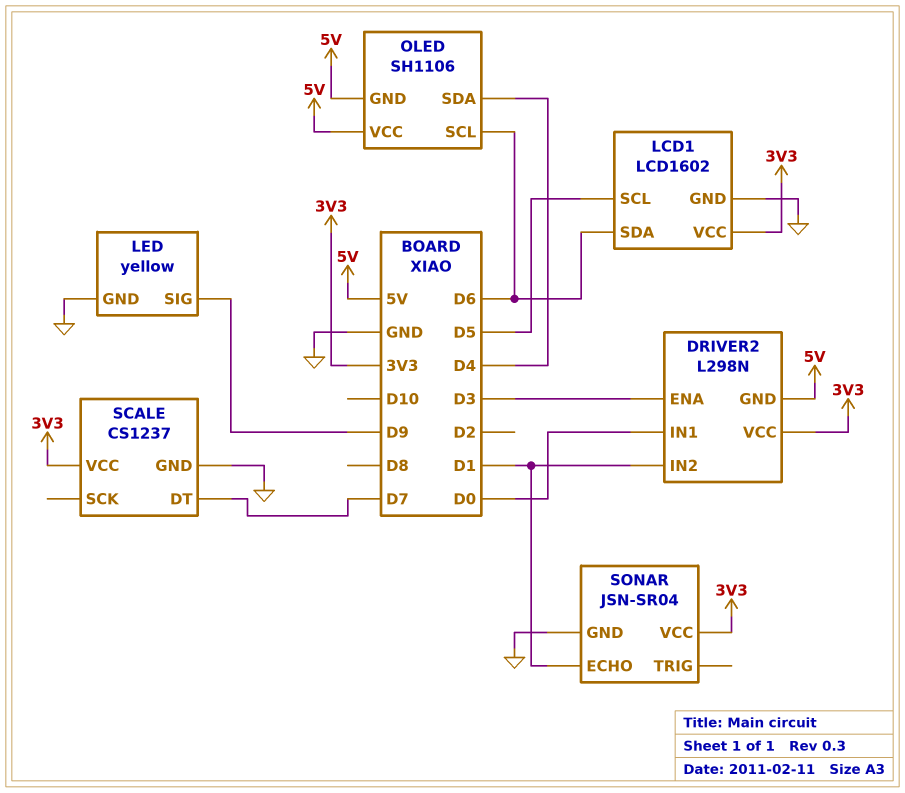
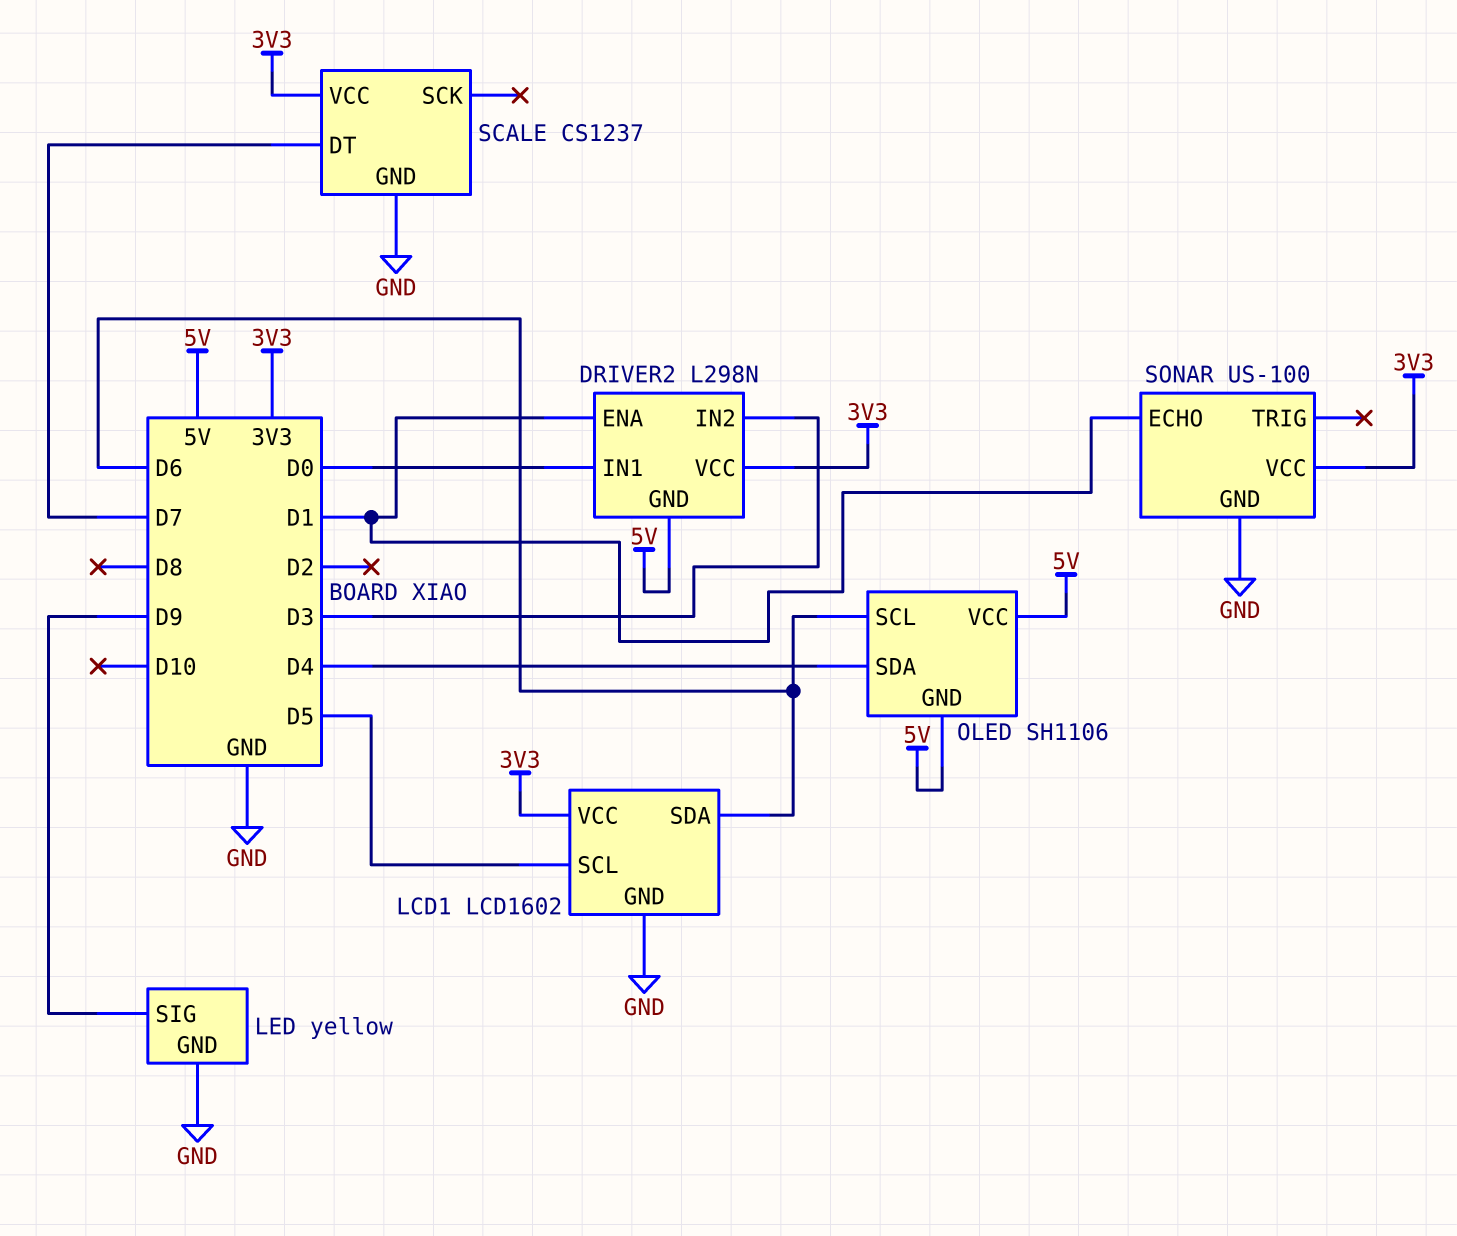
DRIVER2 pin ENA: D3 -> D1
DRIVER2 pin IN2: D1 -> D3
SONAR: JSN-SR04 -> US-100

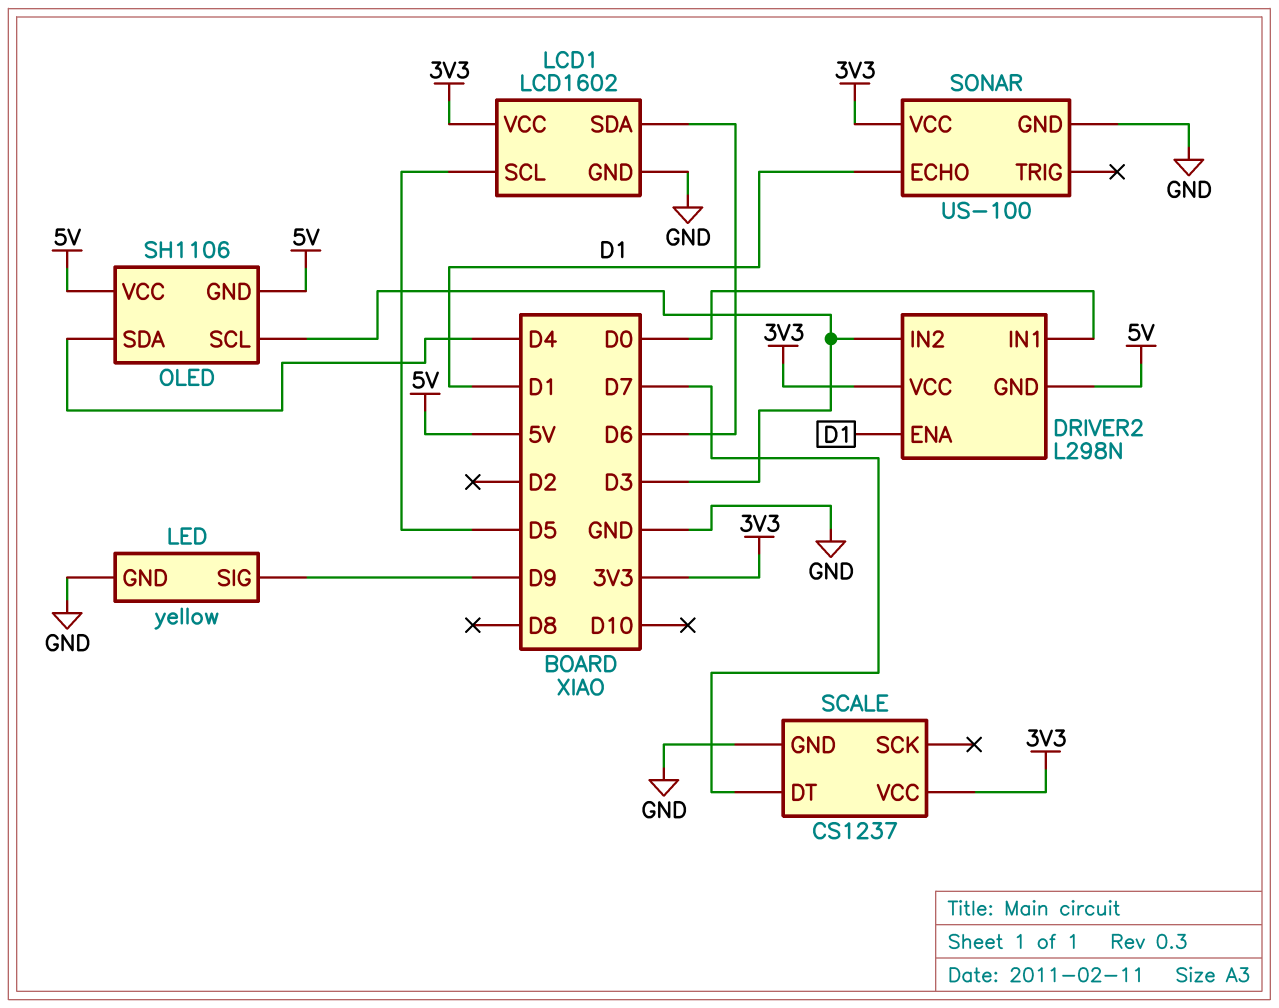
OLED pin SCL: D6 -> D3

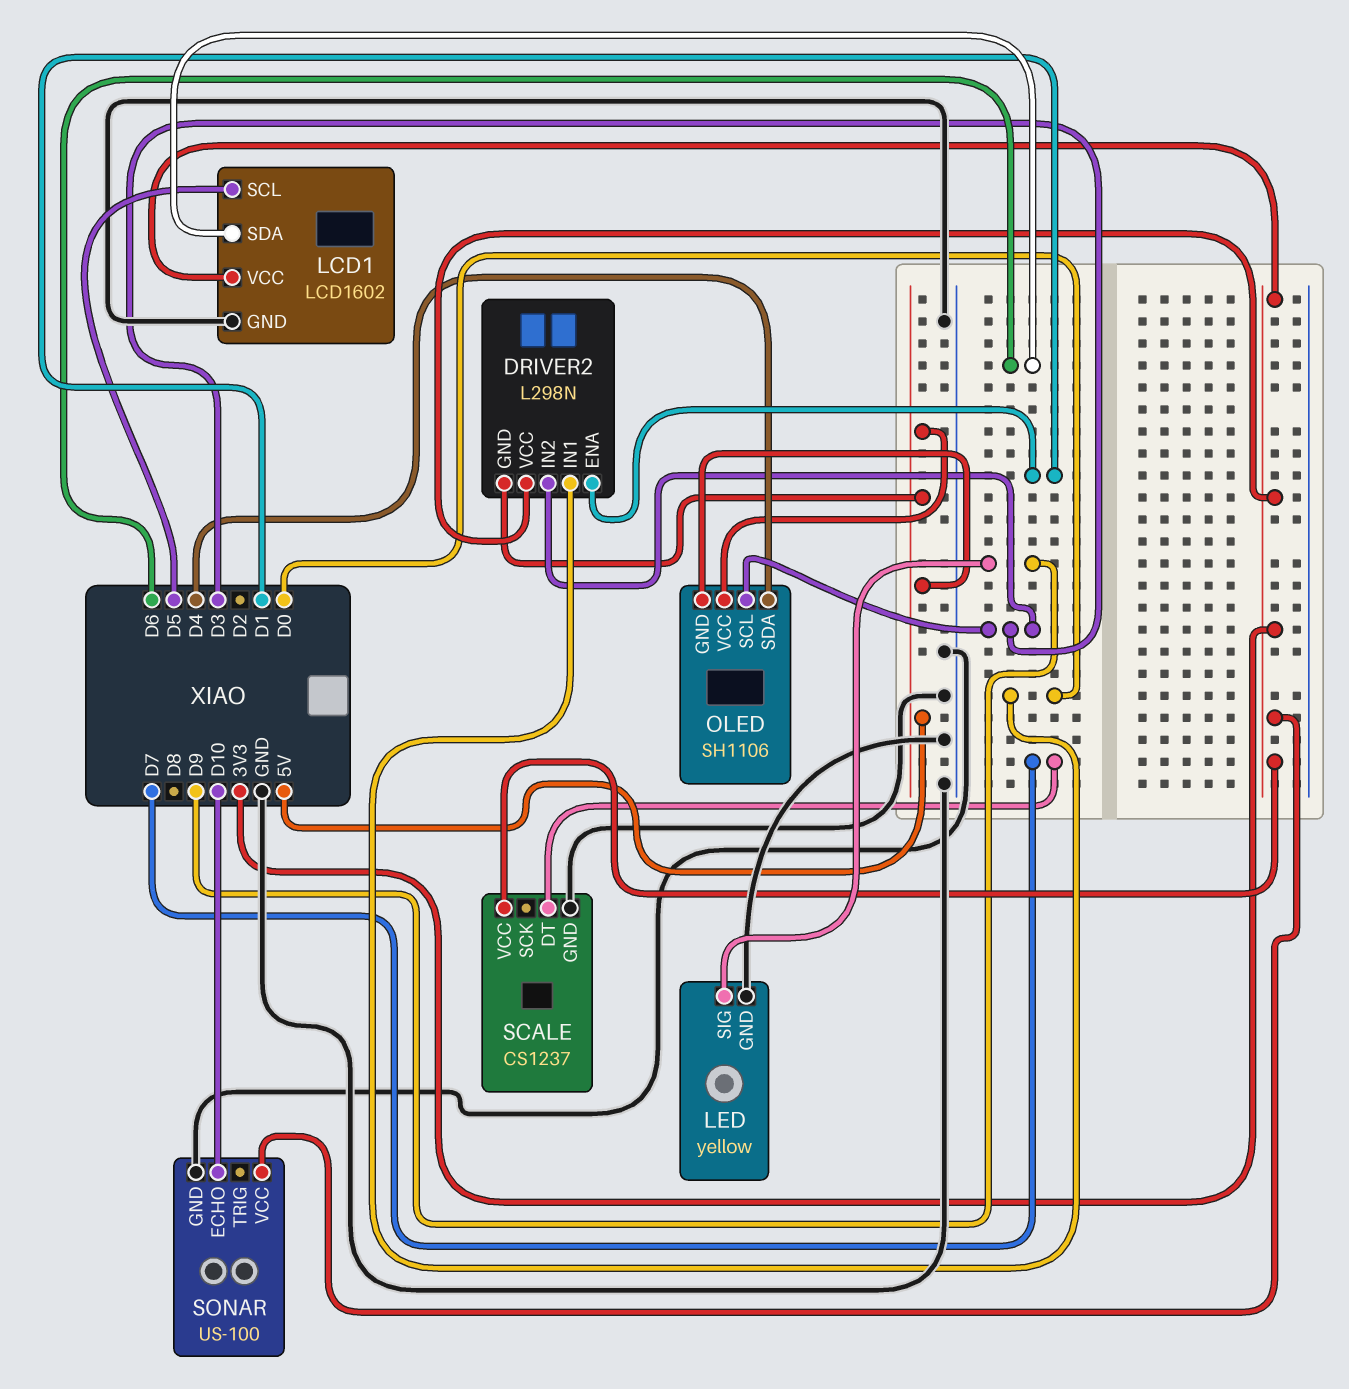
SONAR pin ECHO: D1 -> D10

